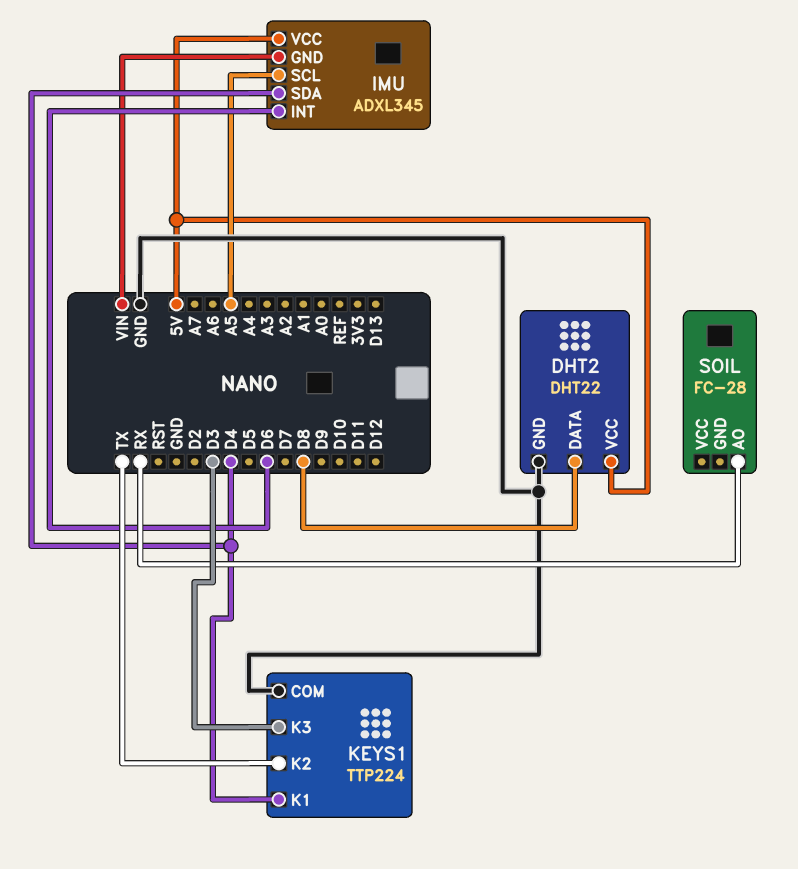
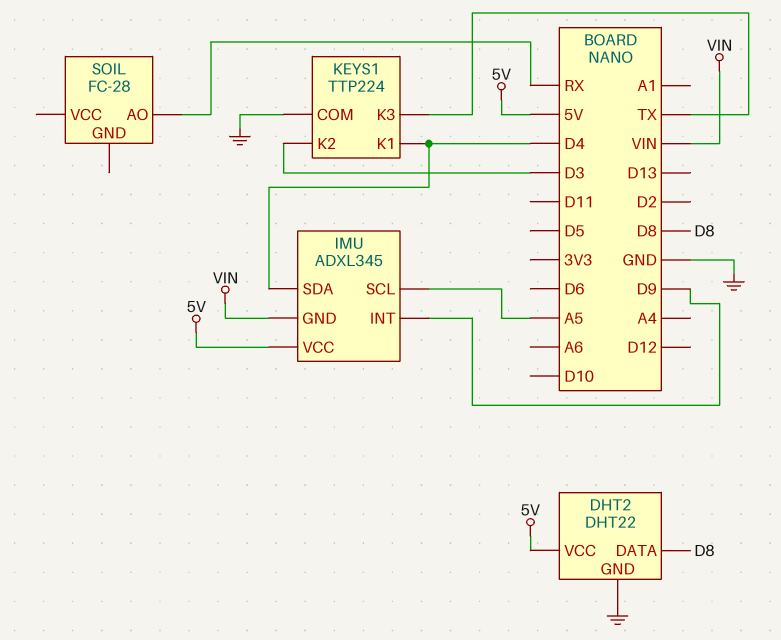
IMU pin INT: D6 -> D9
KEYS1 pin K2: TX -> D3
KEYS1 pin K3: D3 -> TX

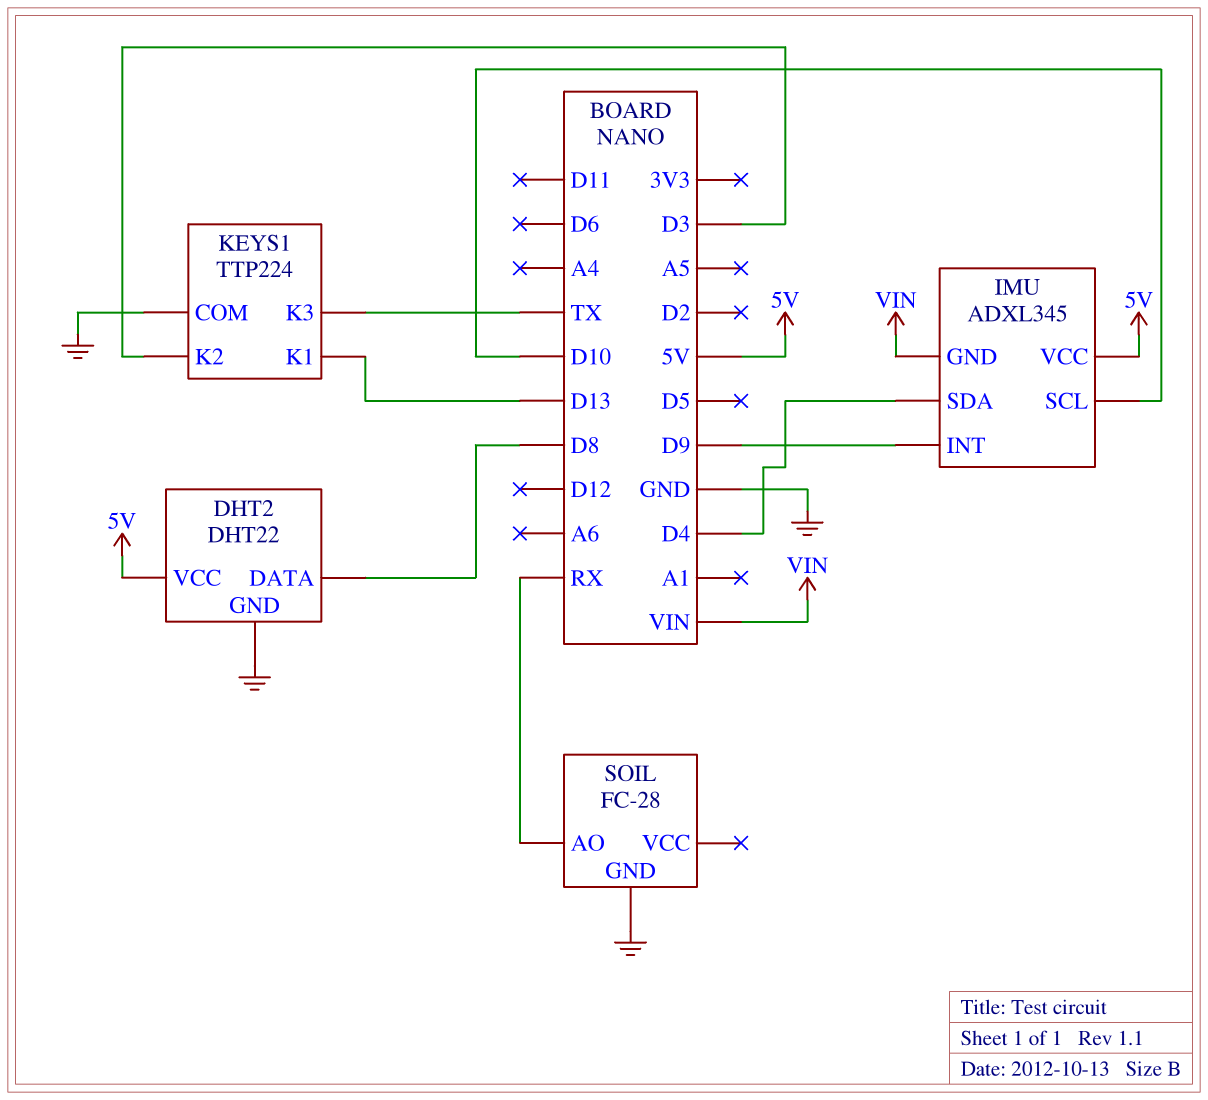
IMU pin SCL: A5 -> D10
KEYS1 pin K1: D4 -> D13
SOIL pin GND: none -> GND

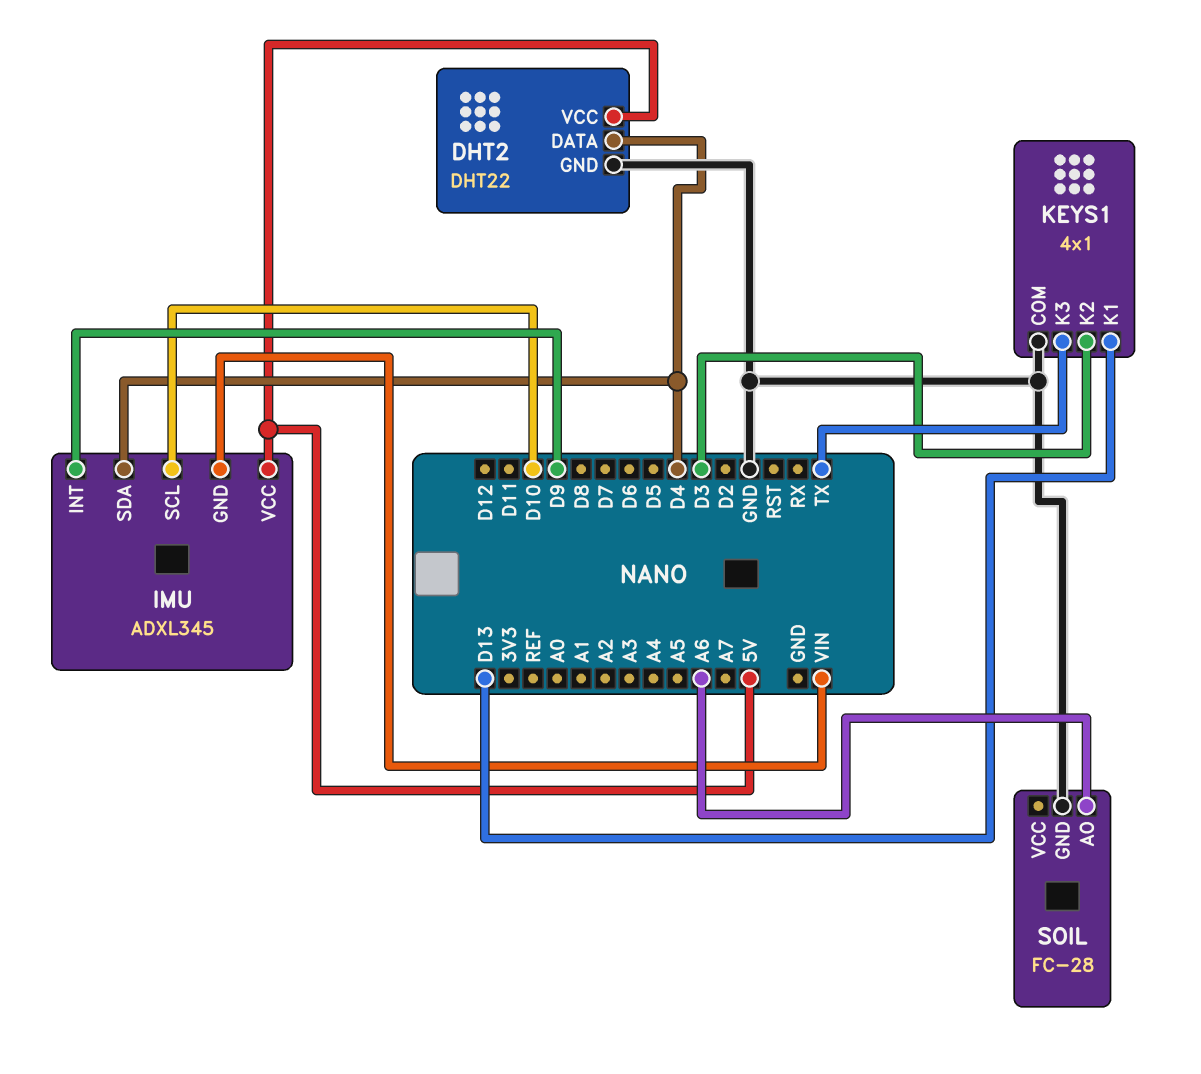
DHT2 pin DATA: D8 -> D4
KEYS1: TTP224 -> 4x1
SOIL pin AO: RX -> A6

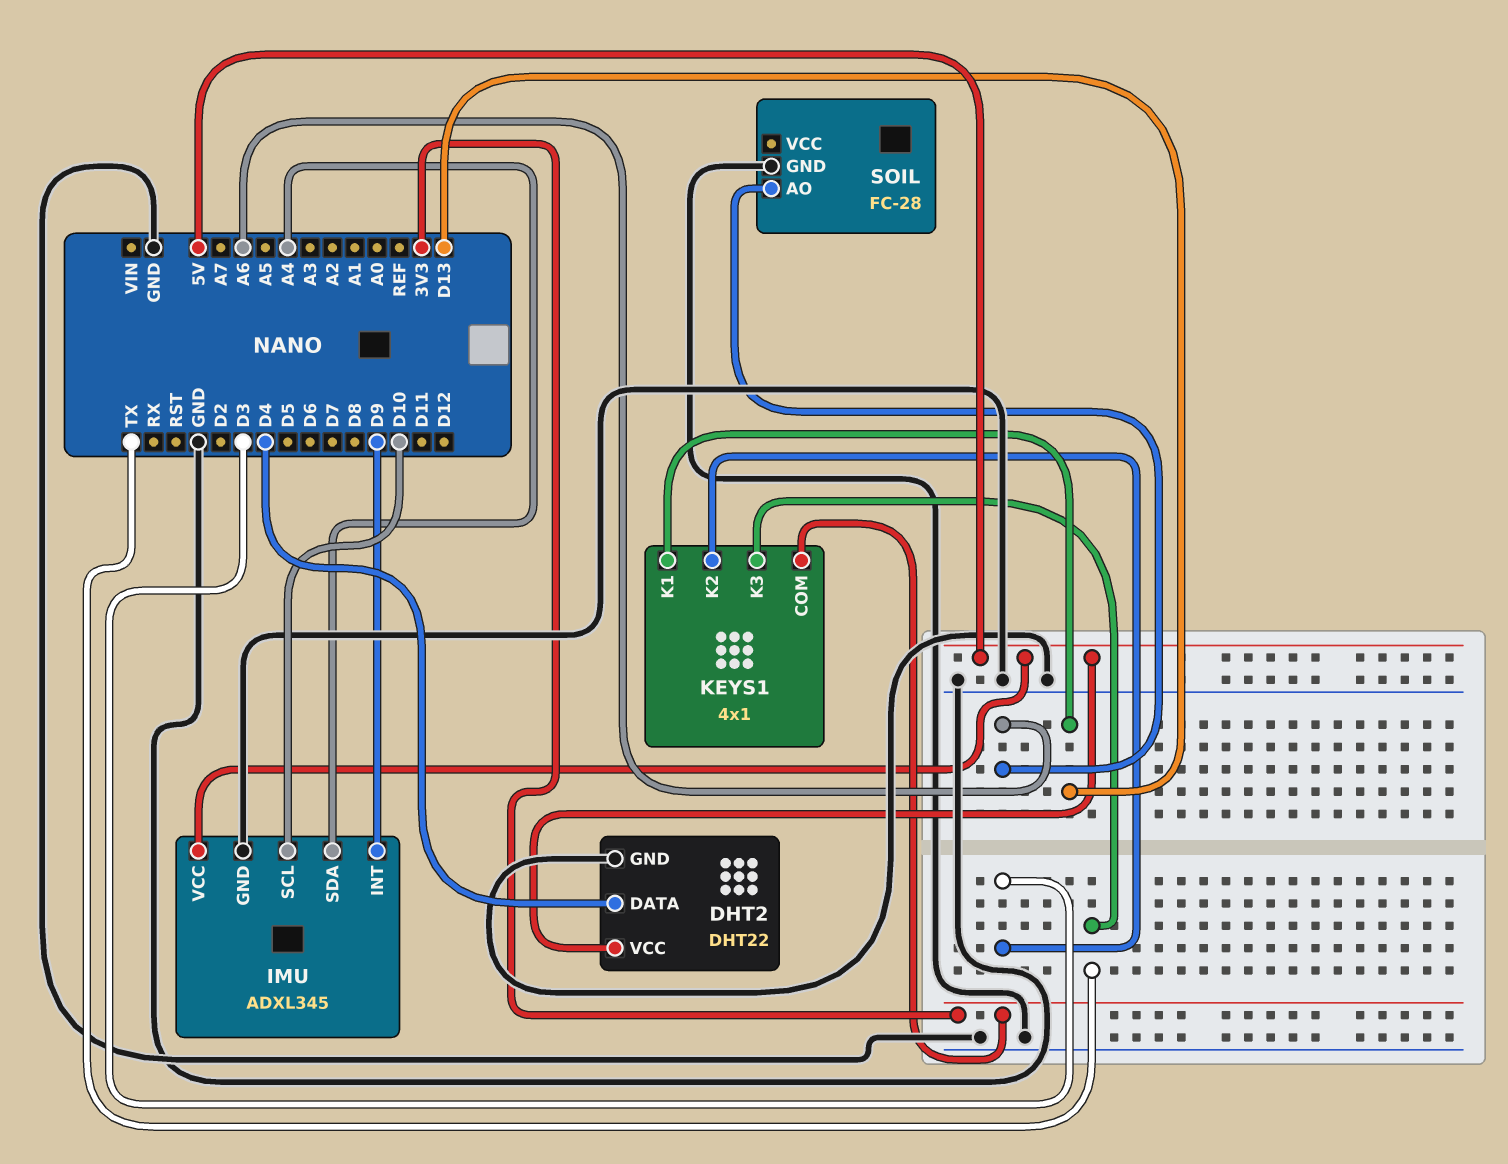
IMU pin GND: VIN -> GND
IMU pin SDA: D4 -> A4
KEYS1 pin COM: GND -> 3V3

